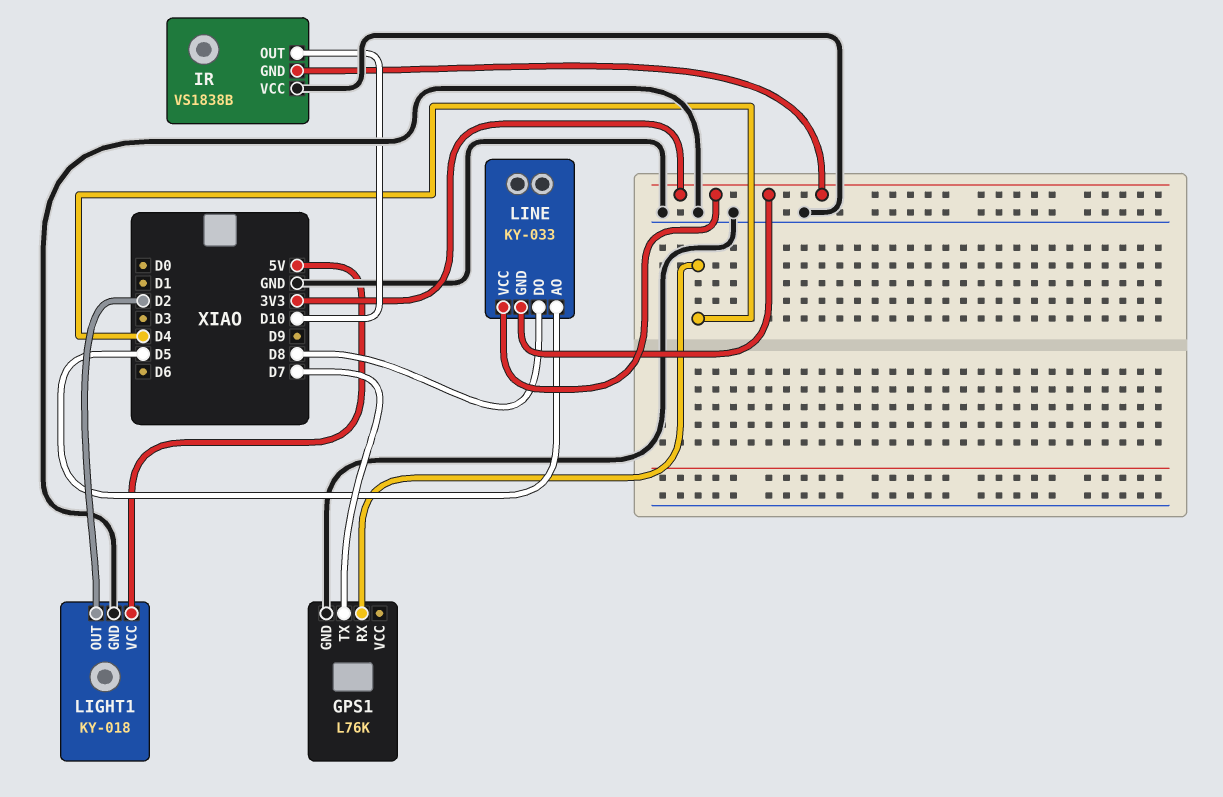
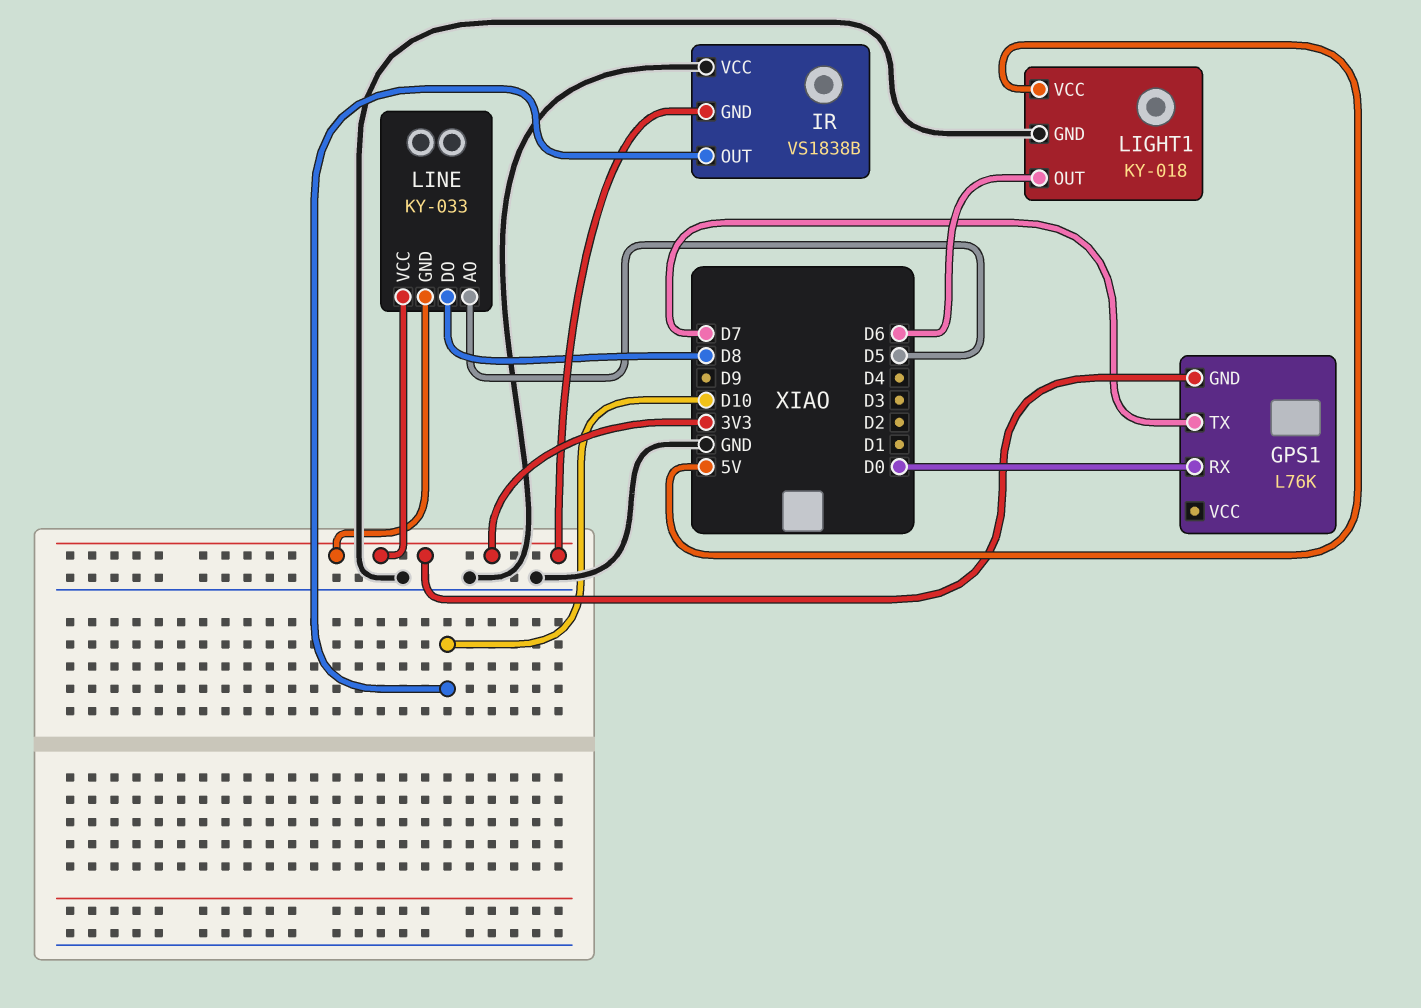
GPS1 pin GND: GND -> 3V3
GPS1 pin RX: D4 -> D0
LIGHT1 pin OUT: D2 -> D6

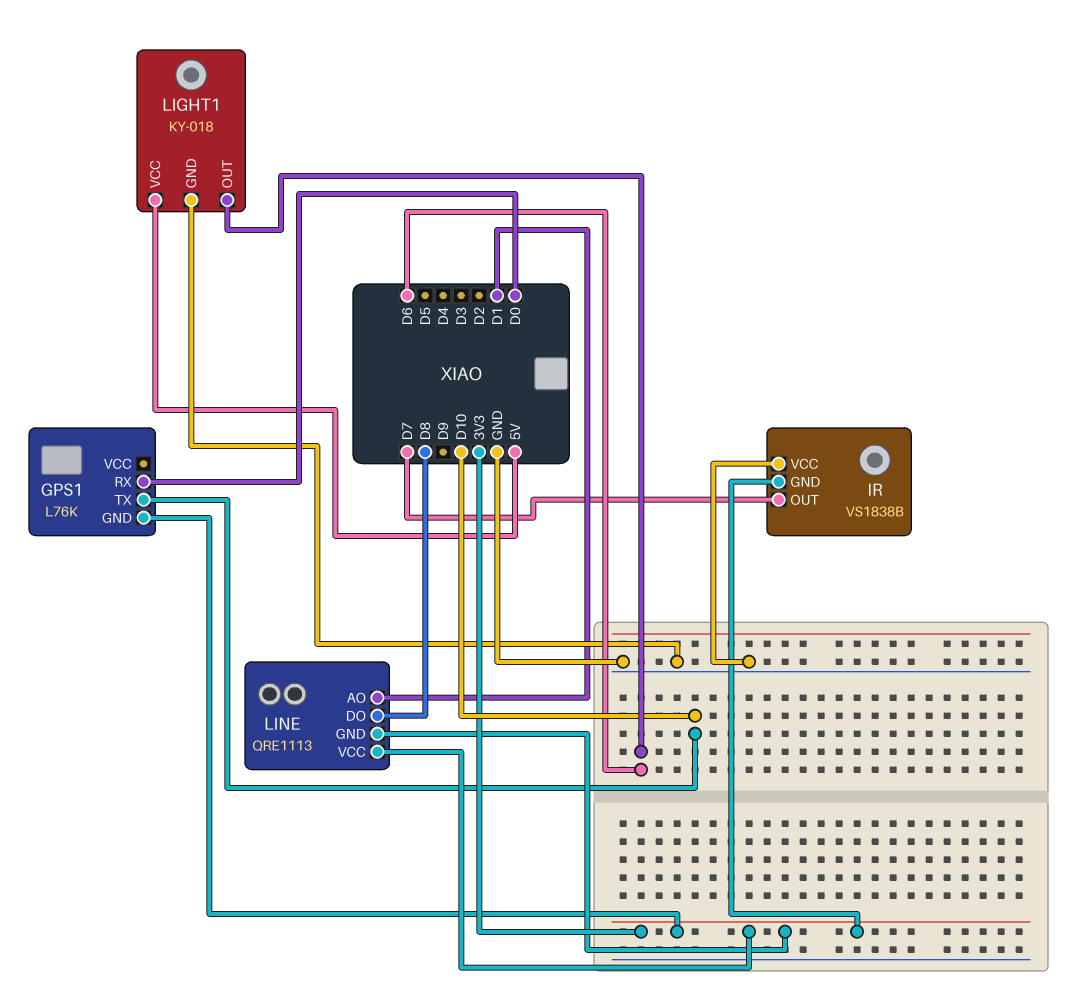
GPS1 pin TX: D7 -> D10
IR pin OUT: D10 -> D7
LINE: KY-033 -> QRE1113
LINE pin AO: D5 -> D1

